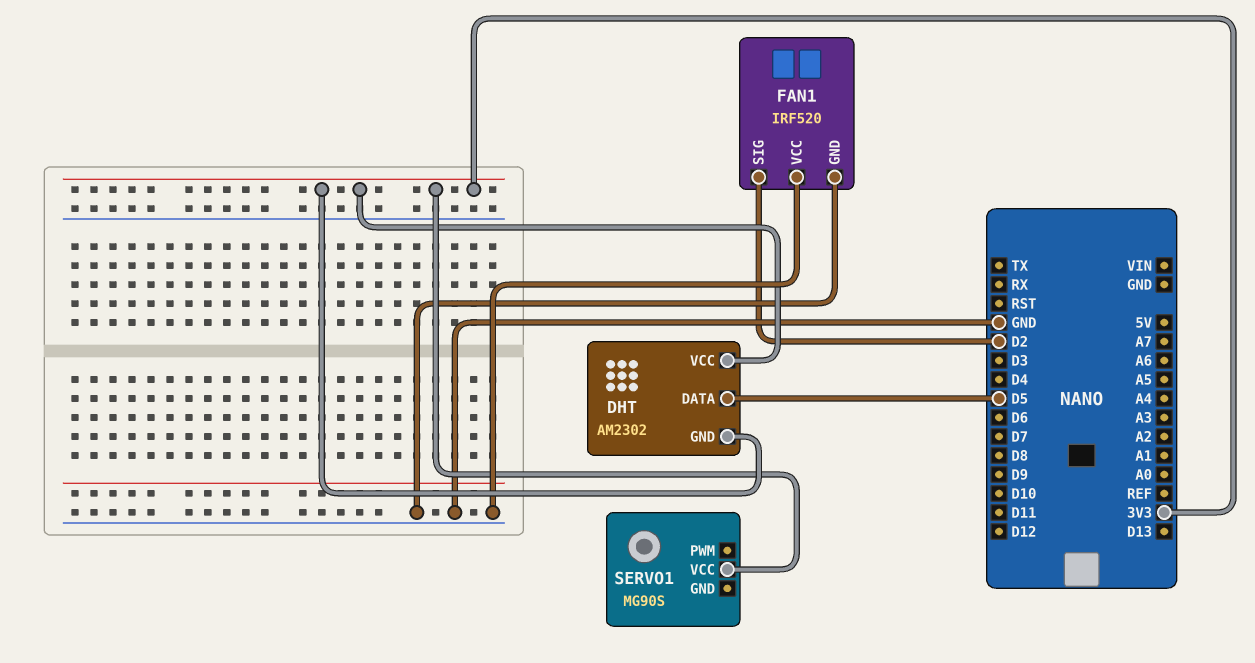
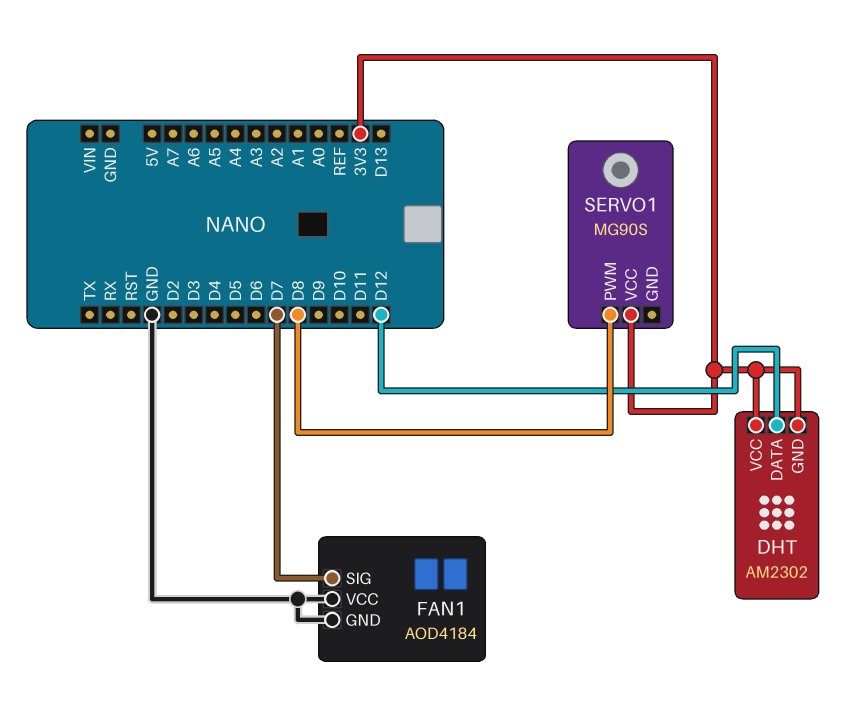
DHT pin DATA: D5 -> D12
FAN1: IRF520 -> AOD4184
FAN1 pin SIG: D2 -> D7
SERVO1 pin PWM: none -> D8

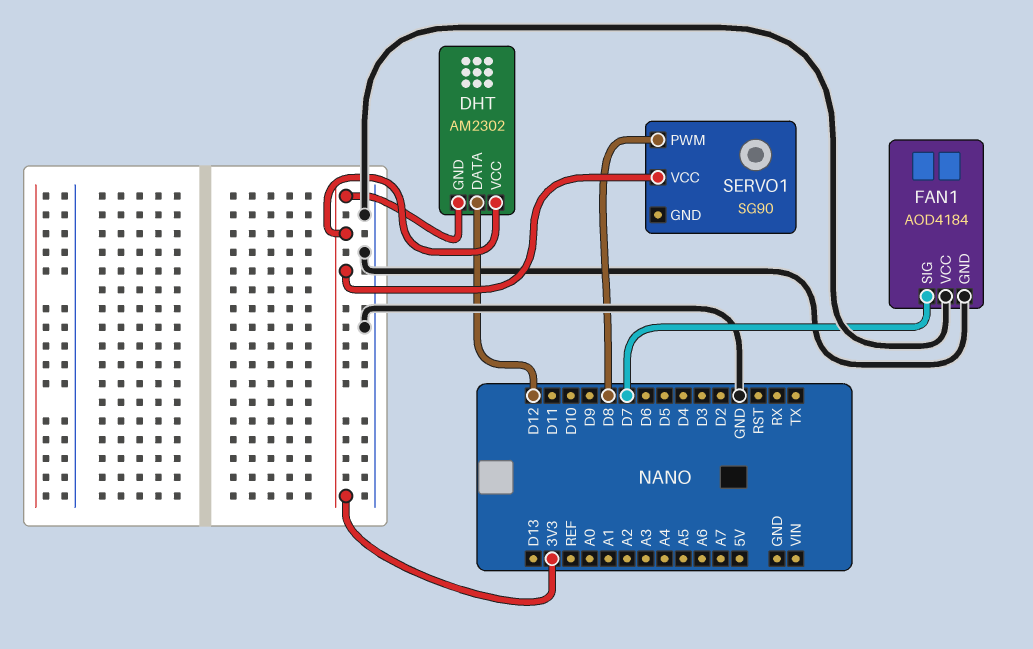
SERVO1: MG90S -> SG90

